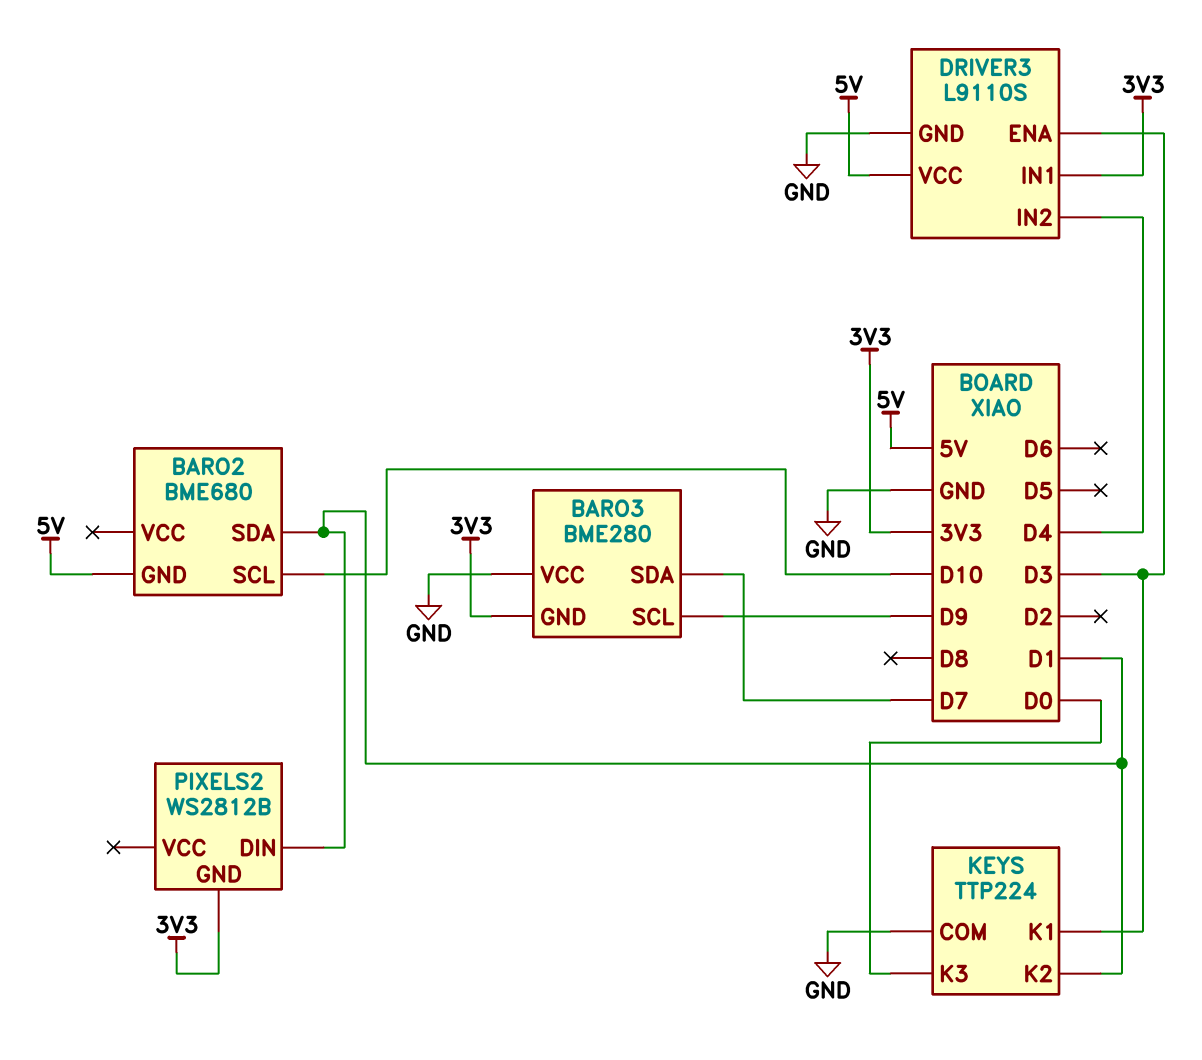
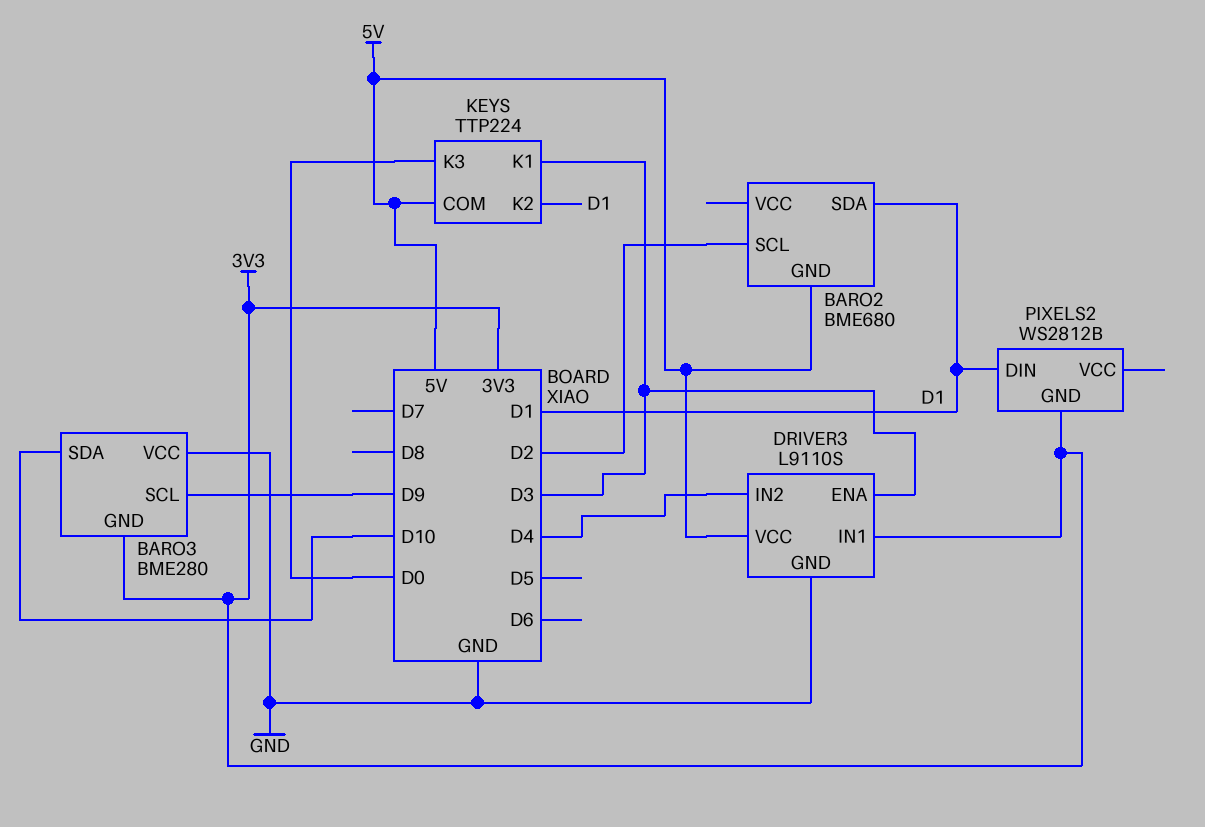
BARO2 pin SCL: D10 -> D2
BARO3 pin SDA: D7 -> D10
KEYS pin COM: GND -> 5V

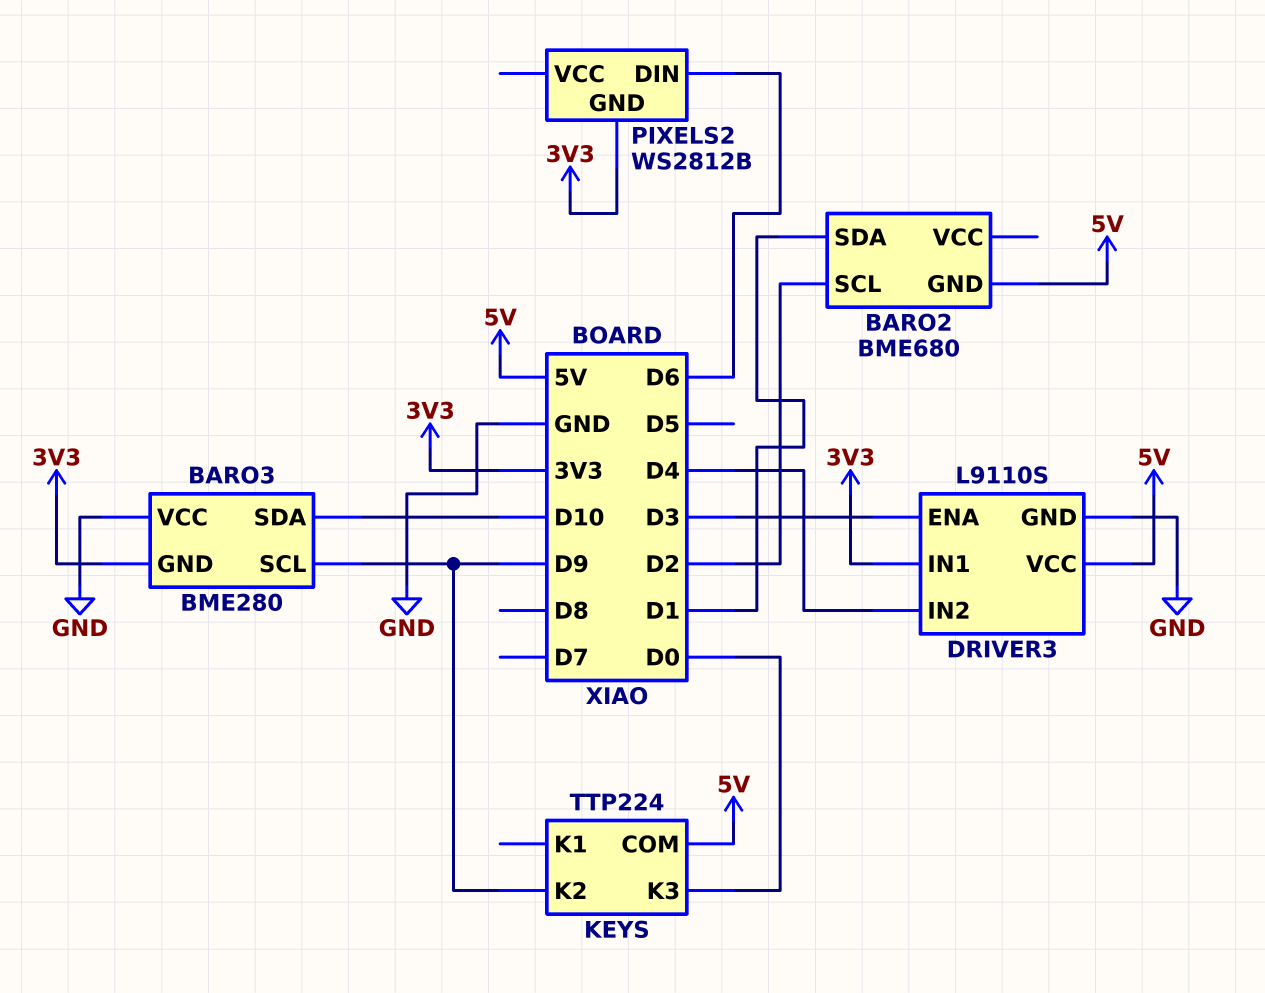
KEYS pin K1: D3 -> none
KEYS pin K2: D1 -> D9
PIXELS2 pin DIN: D1 -> D6

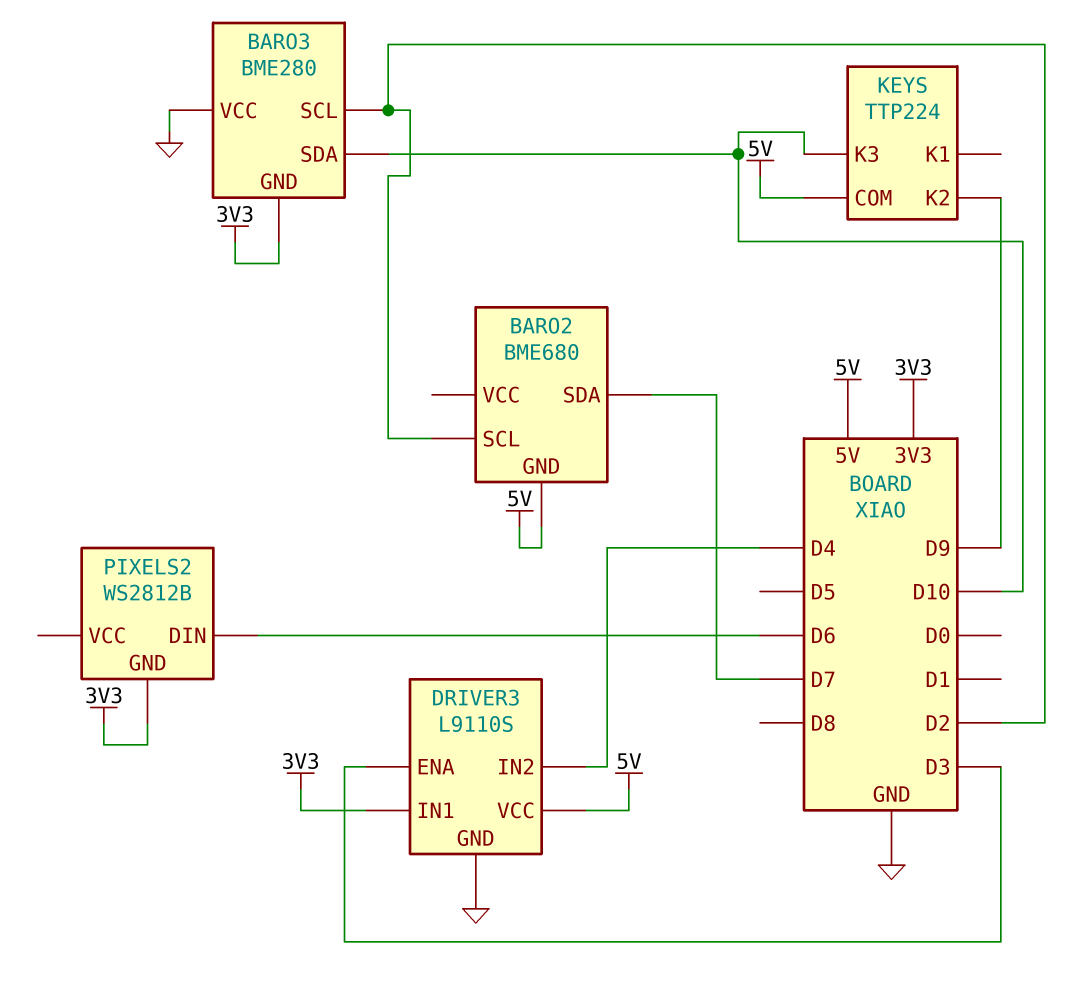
BARO2 pin SDA: D1 -> D7
BARO3 pin SCL: D9 -> D2
KEYS pin K3: D0 -> D10

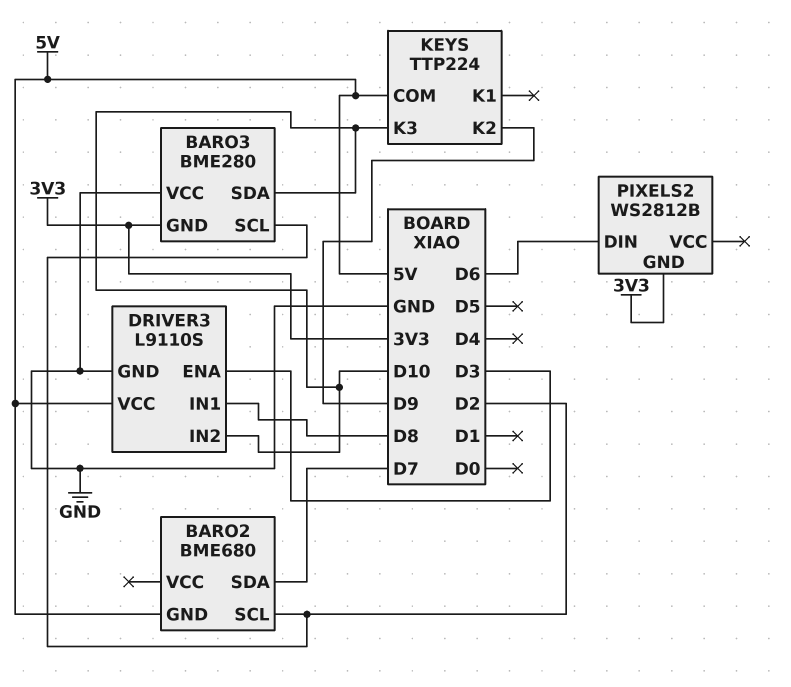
DRIVER3 pin IN1: 3V3 -> D8
DRIVER3 pin IN2: D4 -> D10

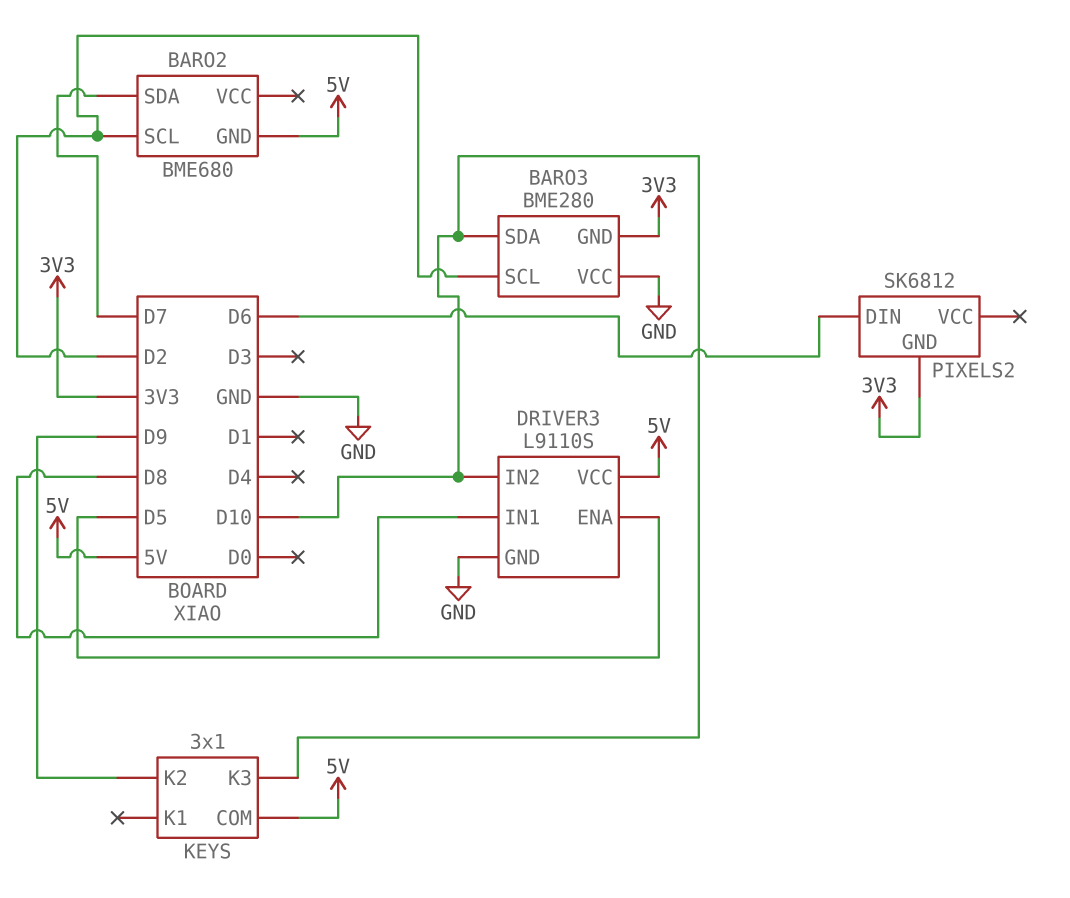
DRIVER3 pin ENA: D3 -> D5
KEYS: TTP224 -> 3x1
PIXELS2: WS2812B -> SK6812

